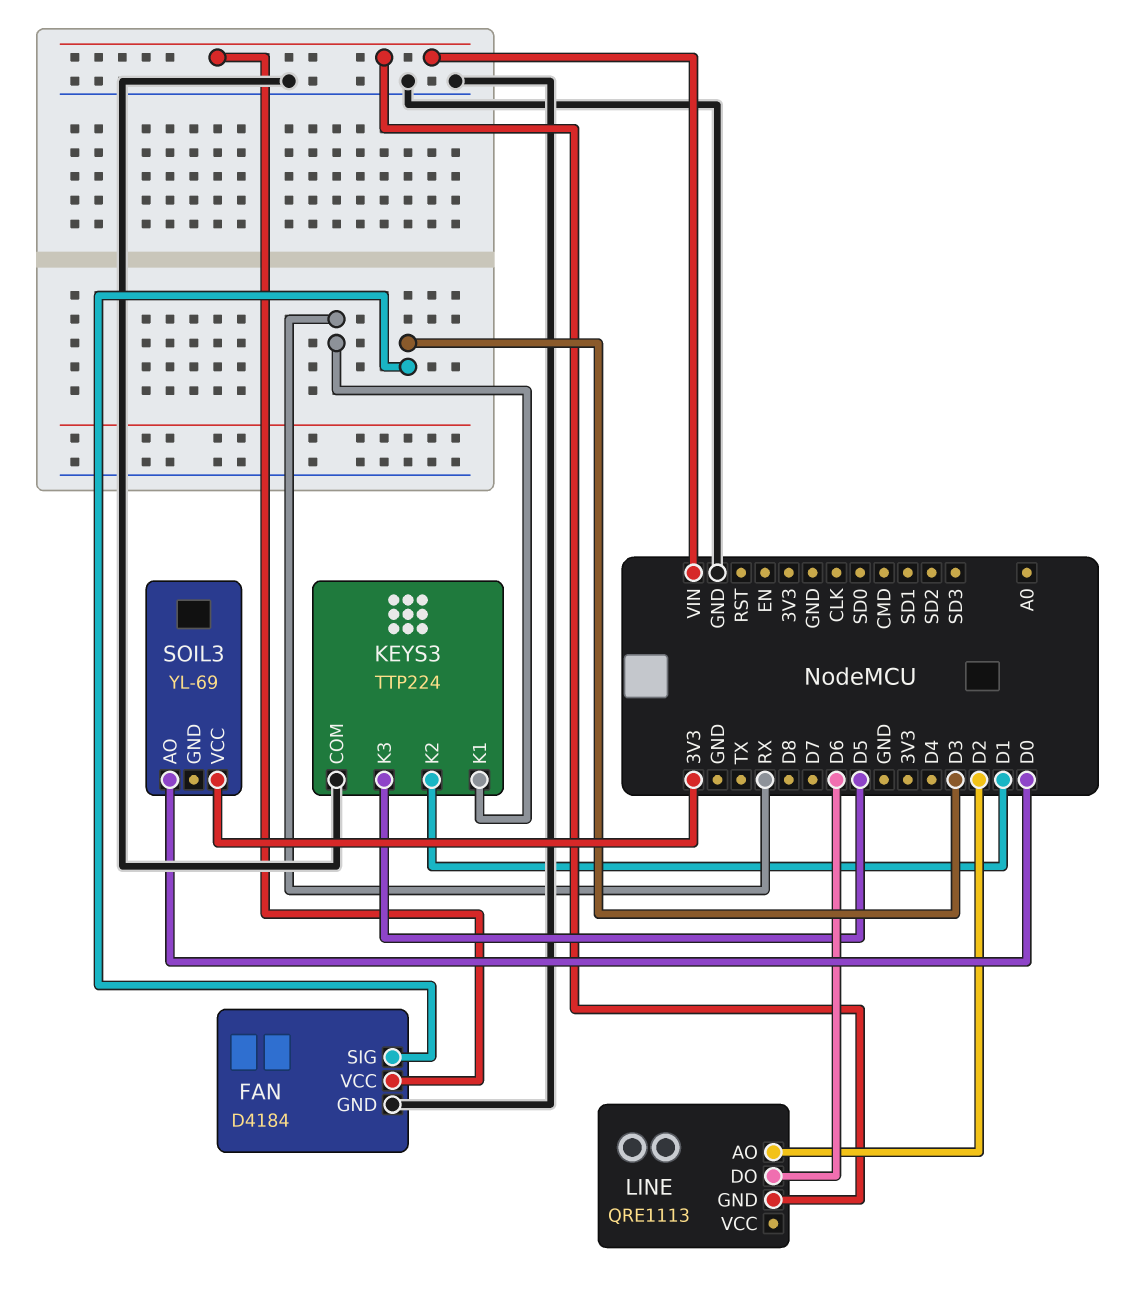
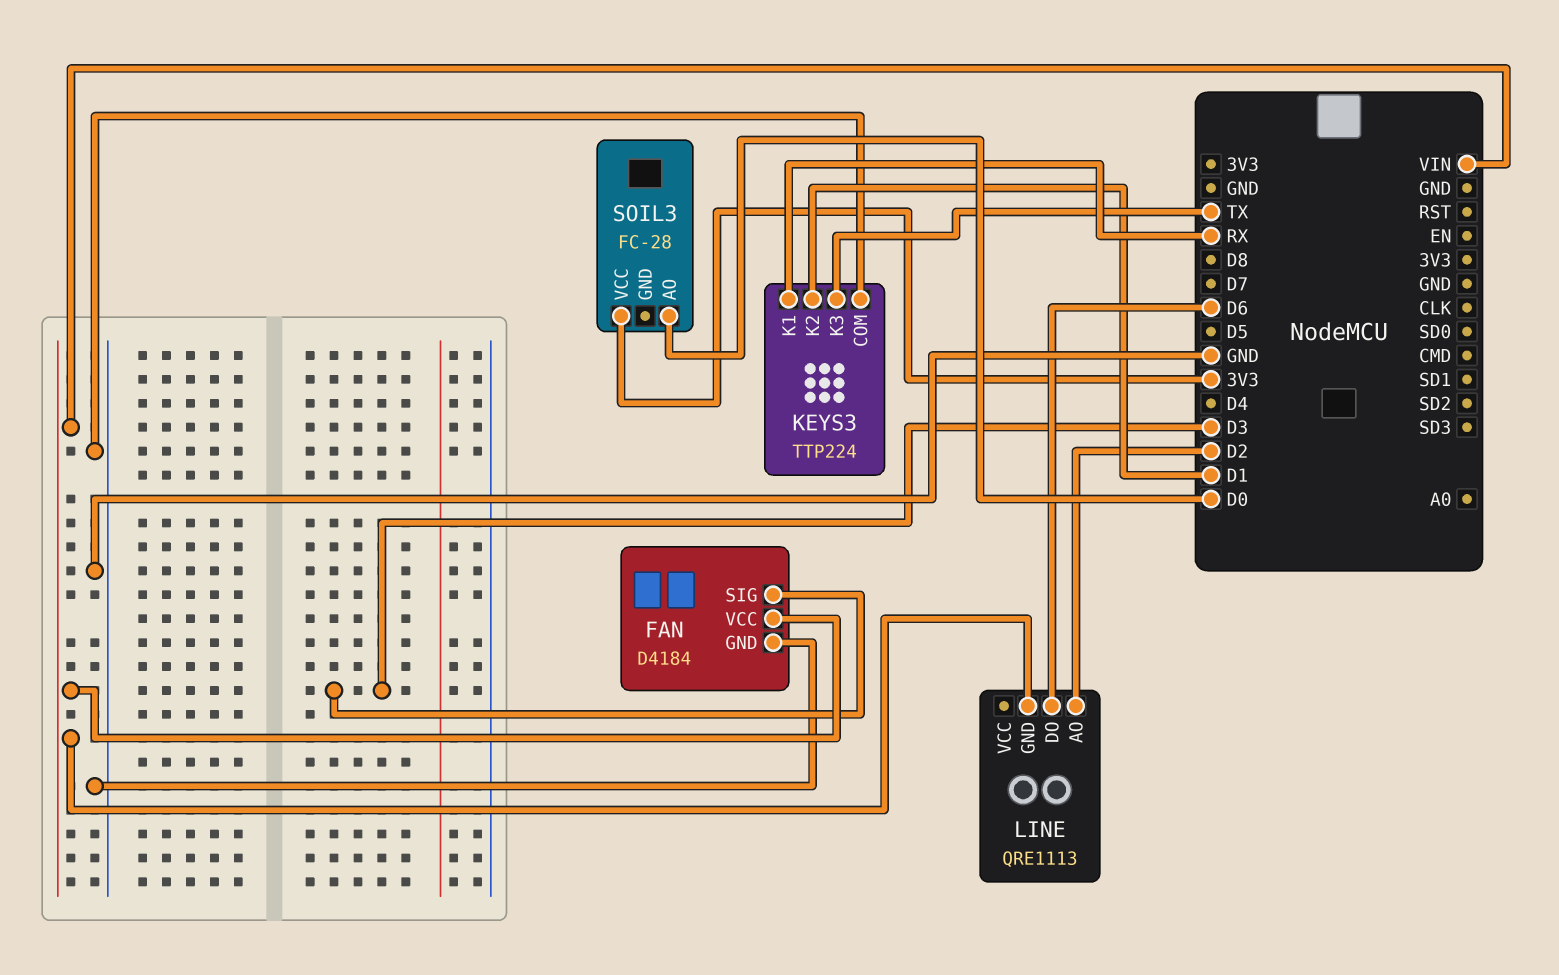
KEYS3 pin K3: D5 -> TX
SOIL3: YL-69 -> FC-28

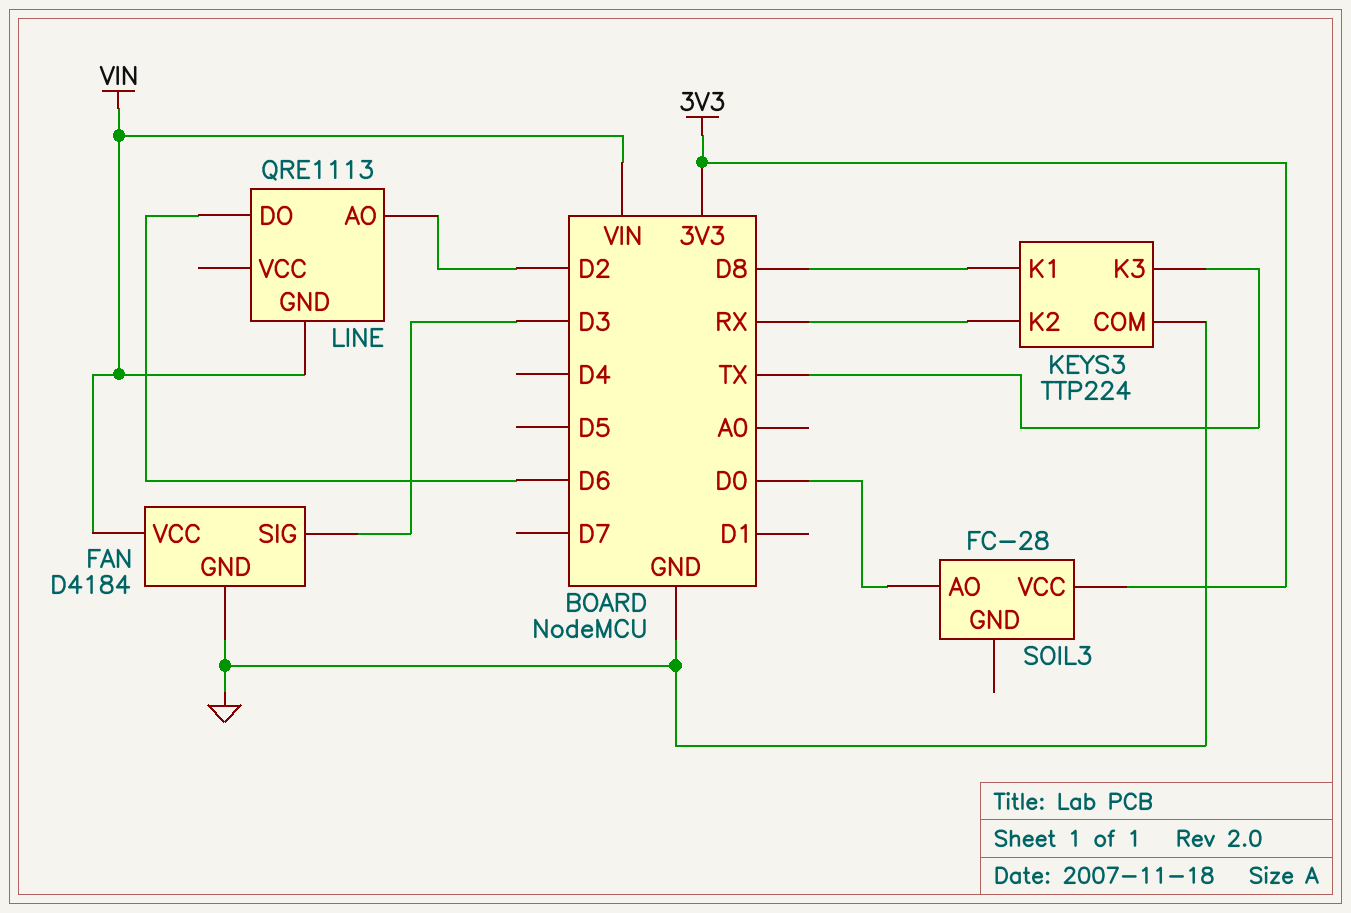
KEYS3 pin K1: RX -> D8
KEYS3 pin K2: D1 -> RX

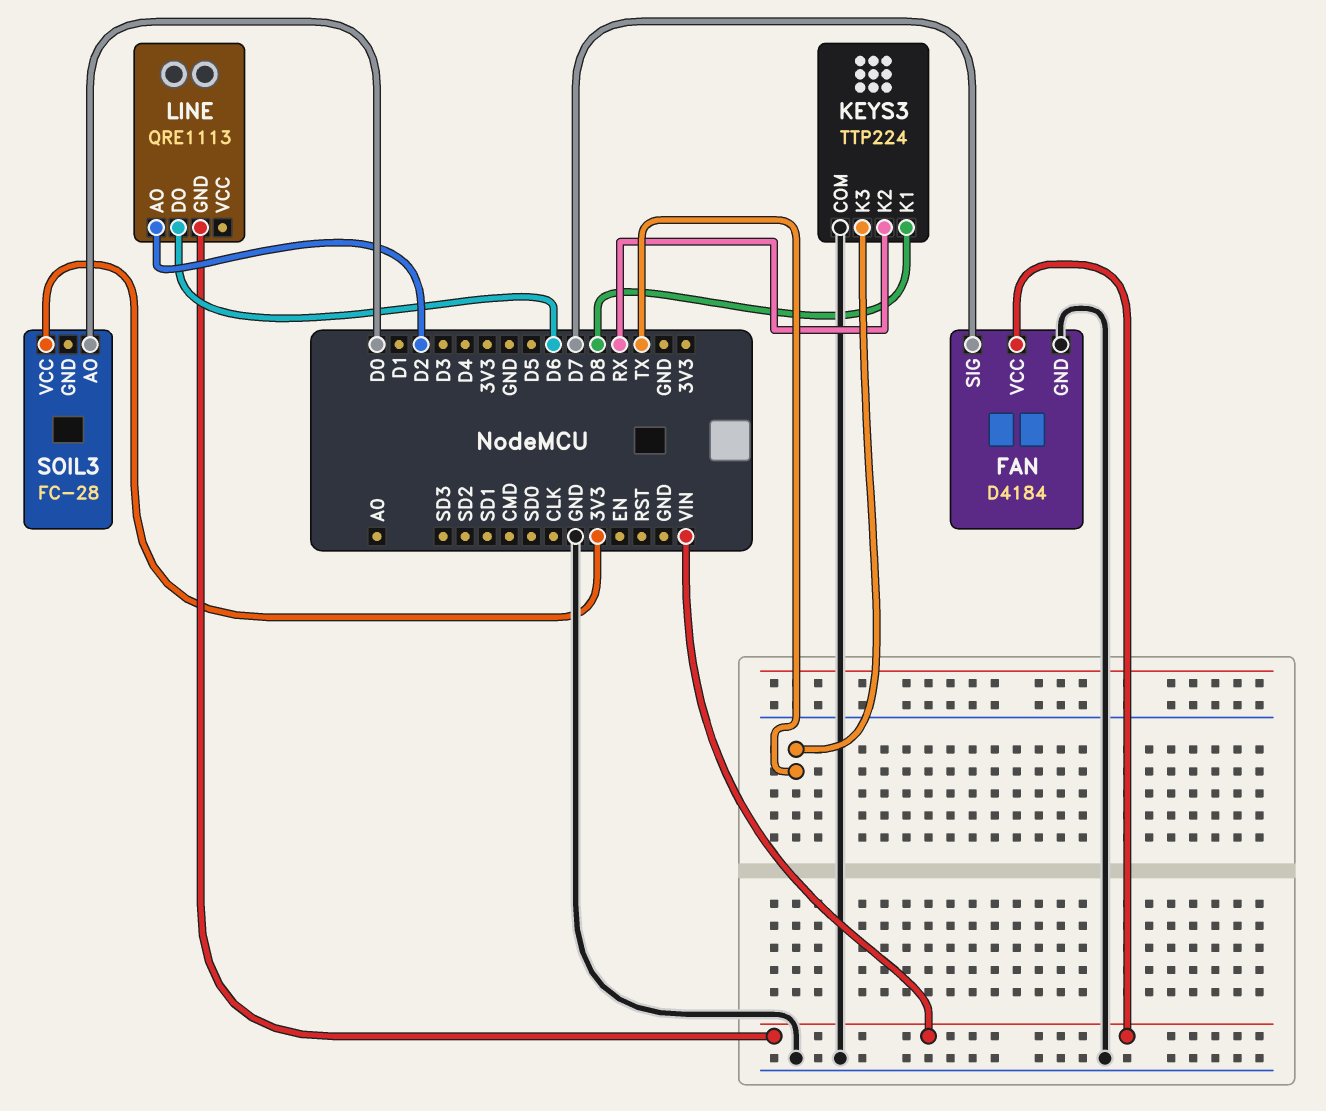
FAN pin SIG: D3 -> D7

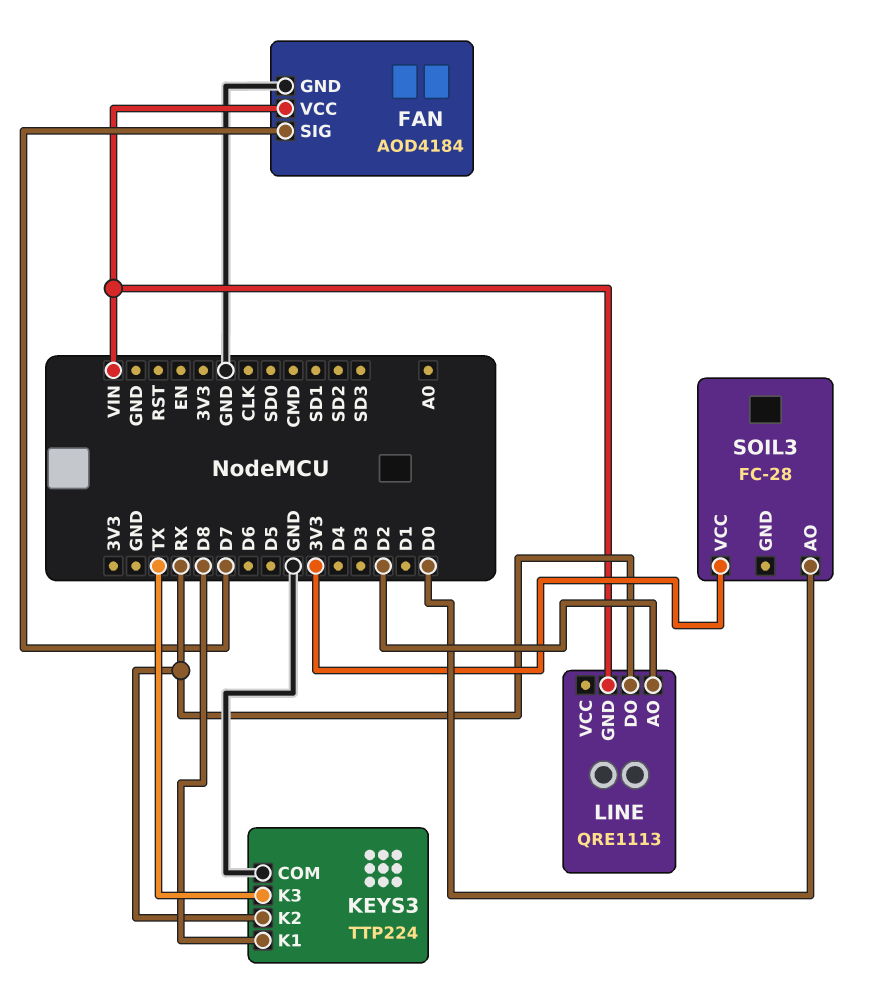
FAN: D4184 -> AOD4184
LINE pin DO: D6 -> RX

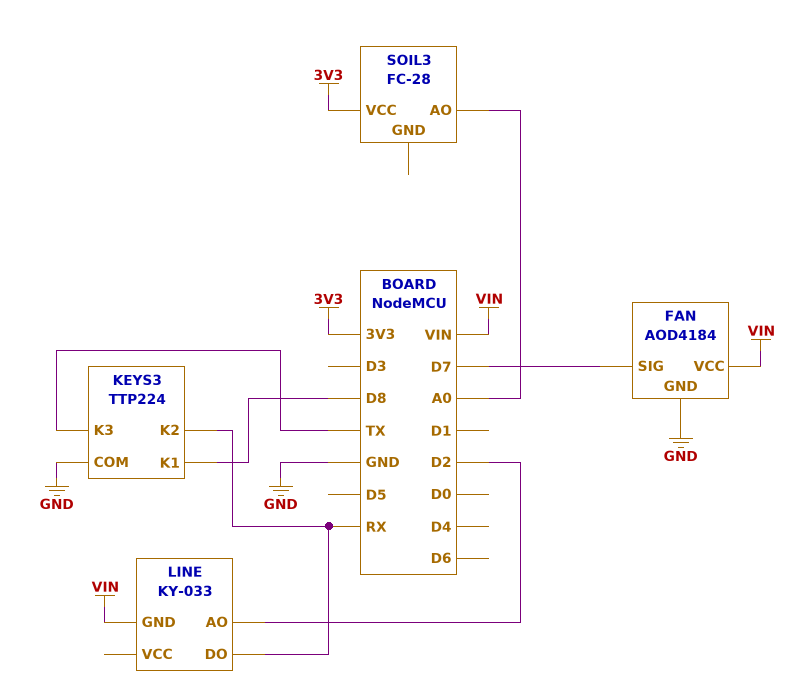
LINE: QRE1113 -> KY-033
SOIL3 pin AO: D0 -> A0

